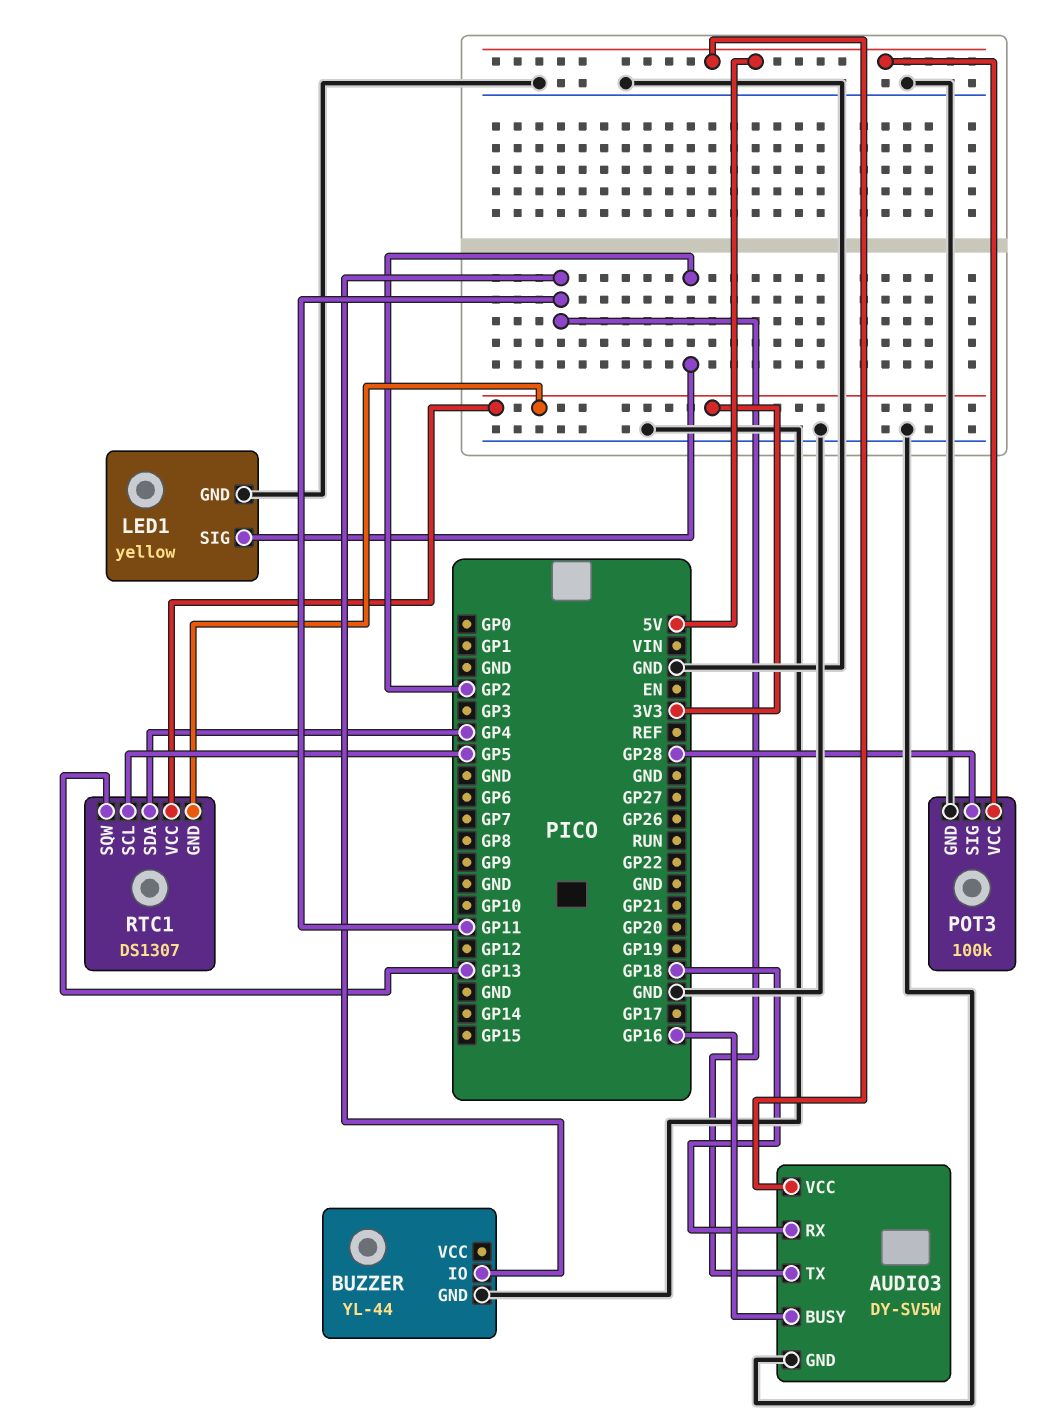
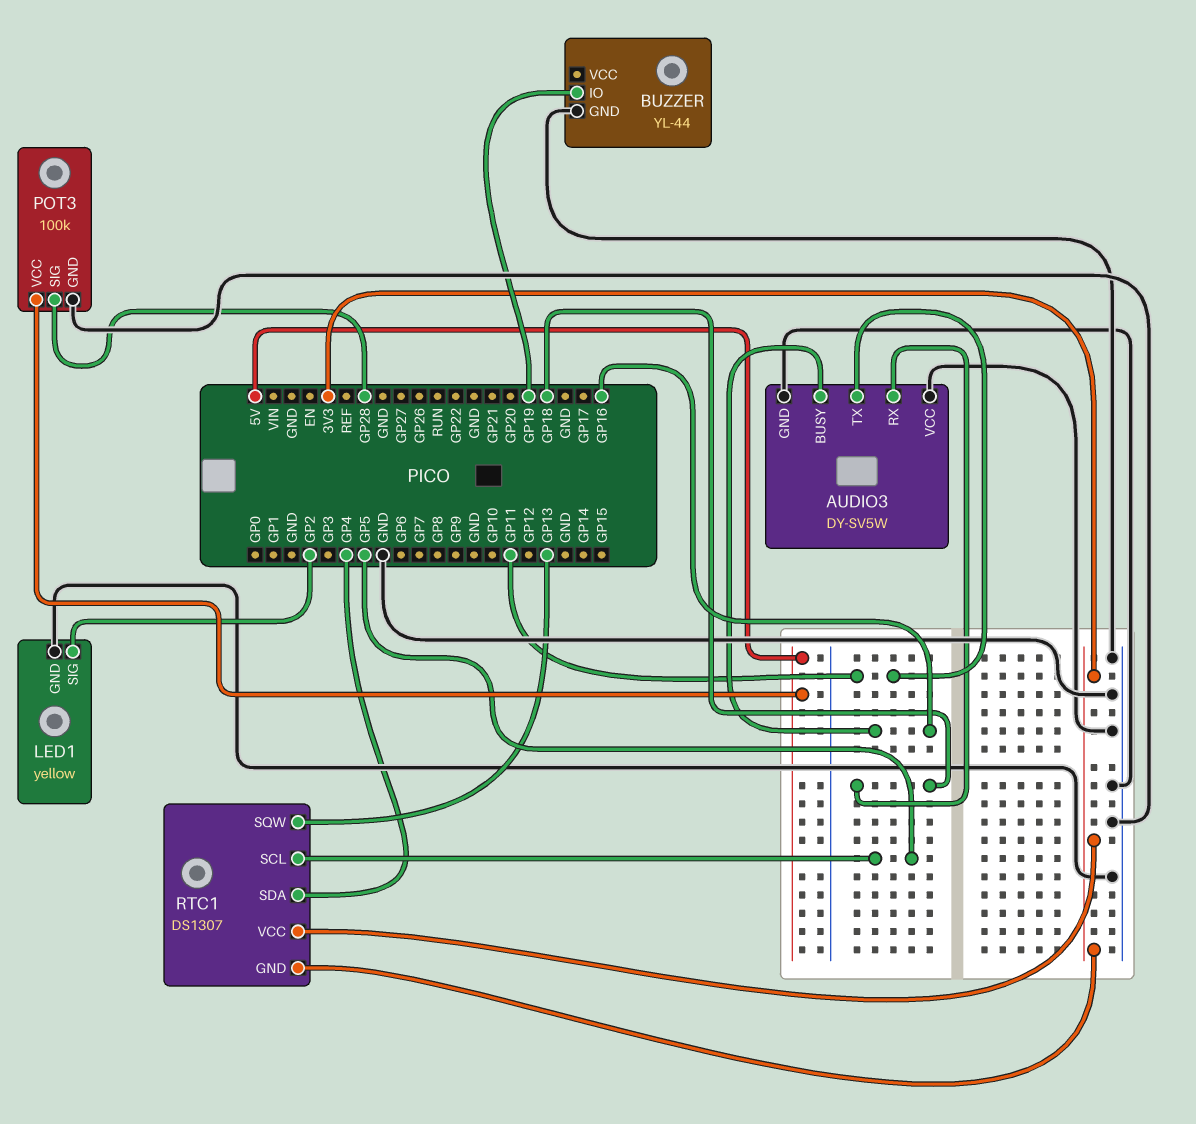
AUDIO3 pin VCC: 5V -> GND
BUZZER pin IO: GP11 -> GP19

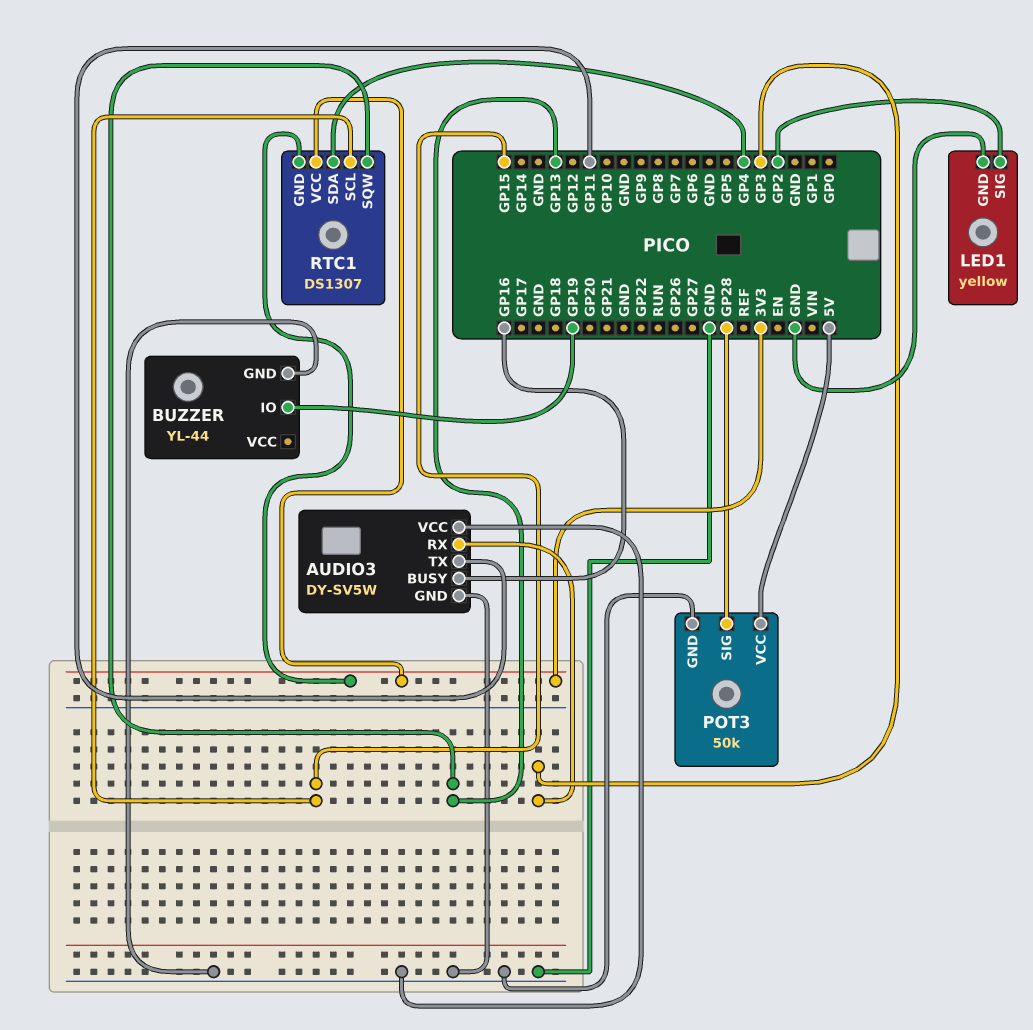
AUDIO3 pin RX: GP18 -> GP3
POT3: 100k -> 50k
RTC1 pin SCL: GP5 -> GP15

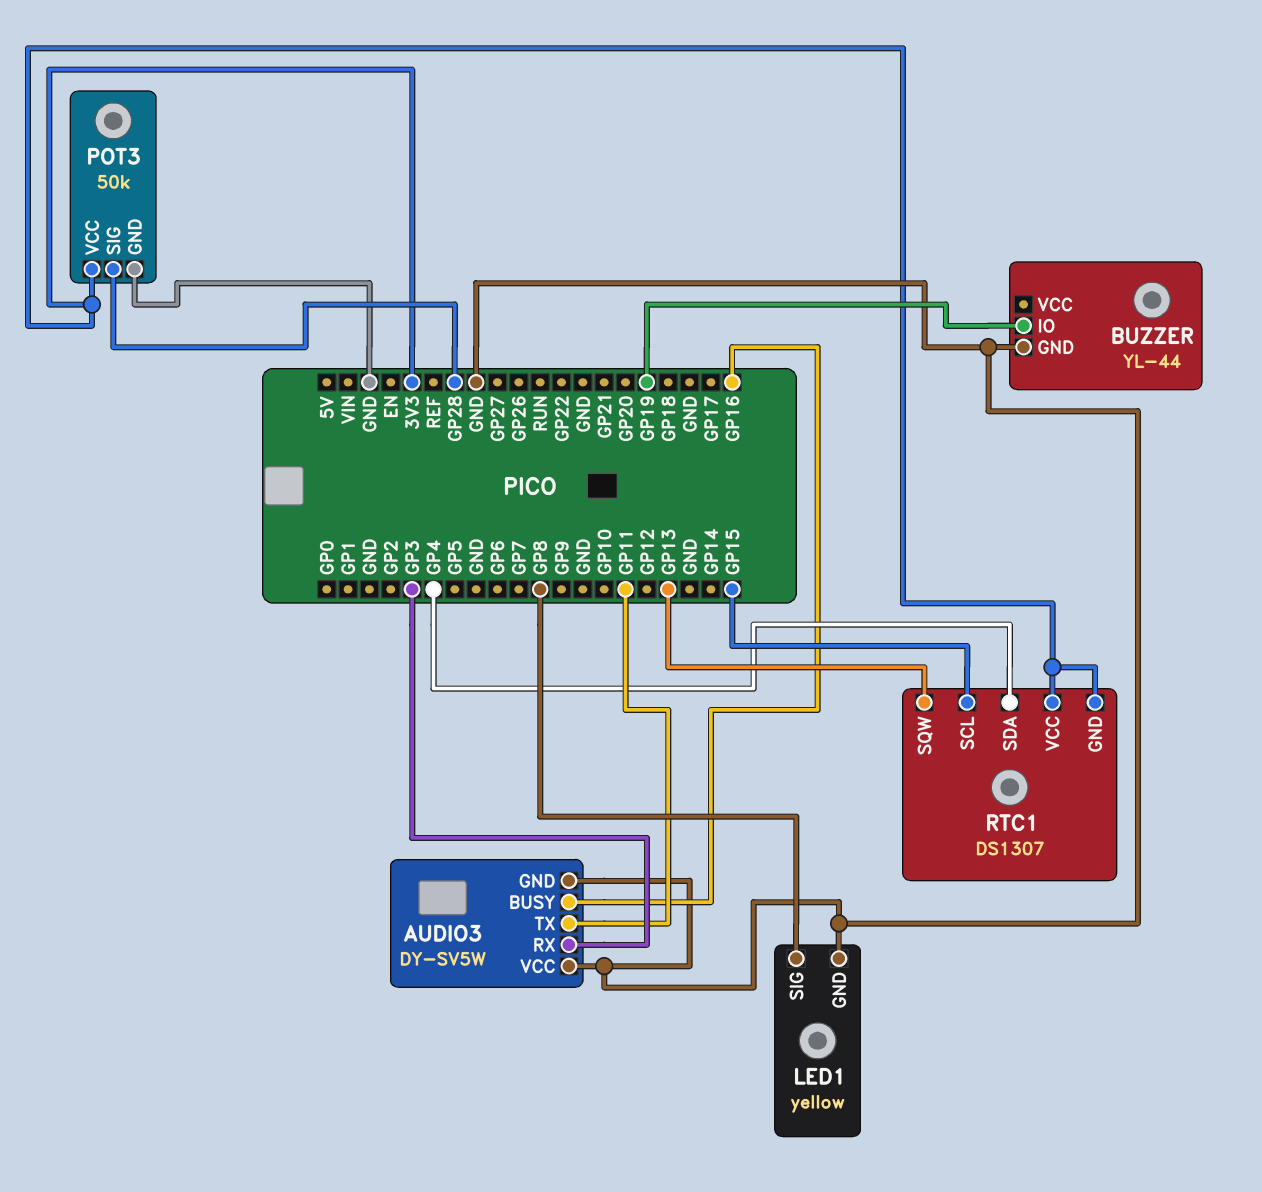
LED1 pin SIG: GP2 -> GP8
POT3 pin VCC: 5V -> 3V3

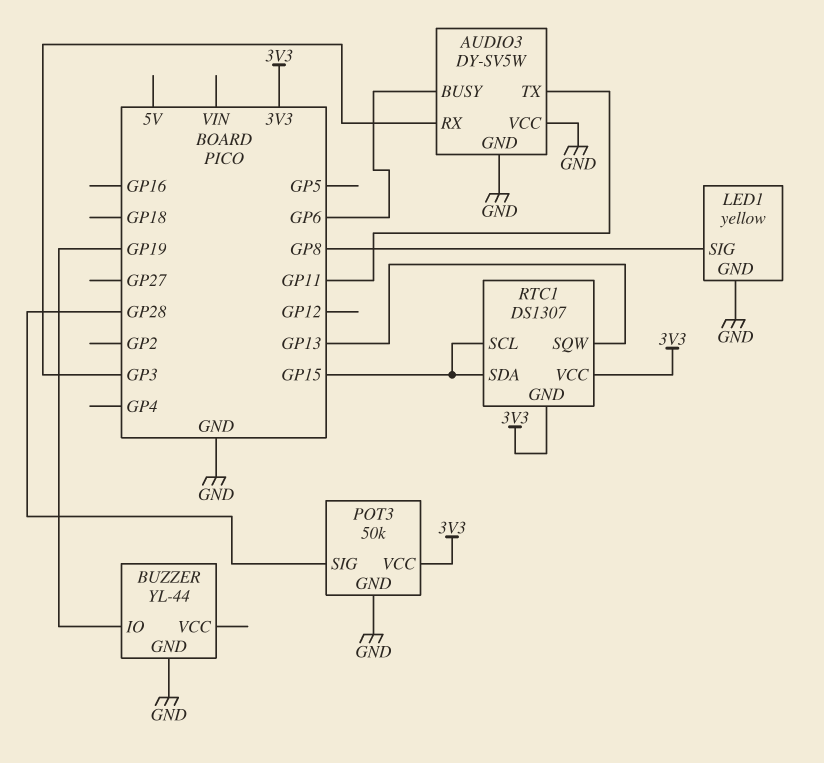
AUDIO3 pin BUSY: GP16 -> GP6
RTC1 pin SDA: GP4 -> GP15

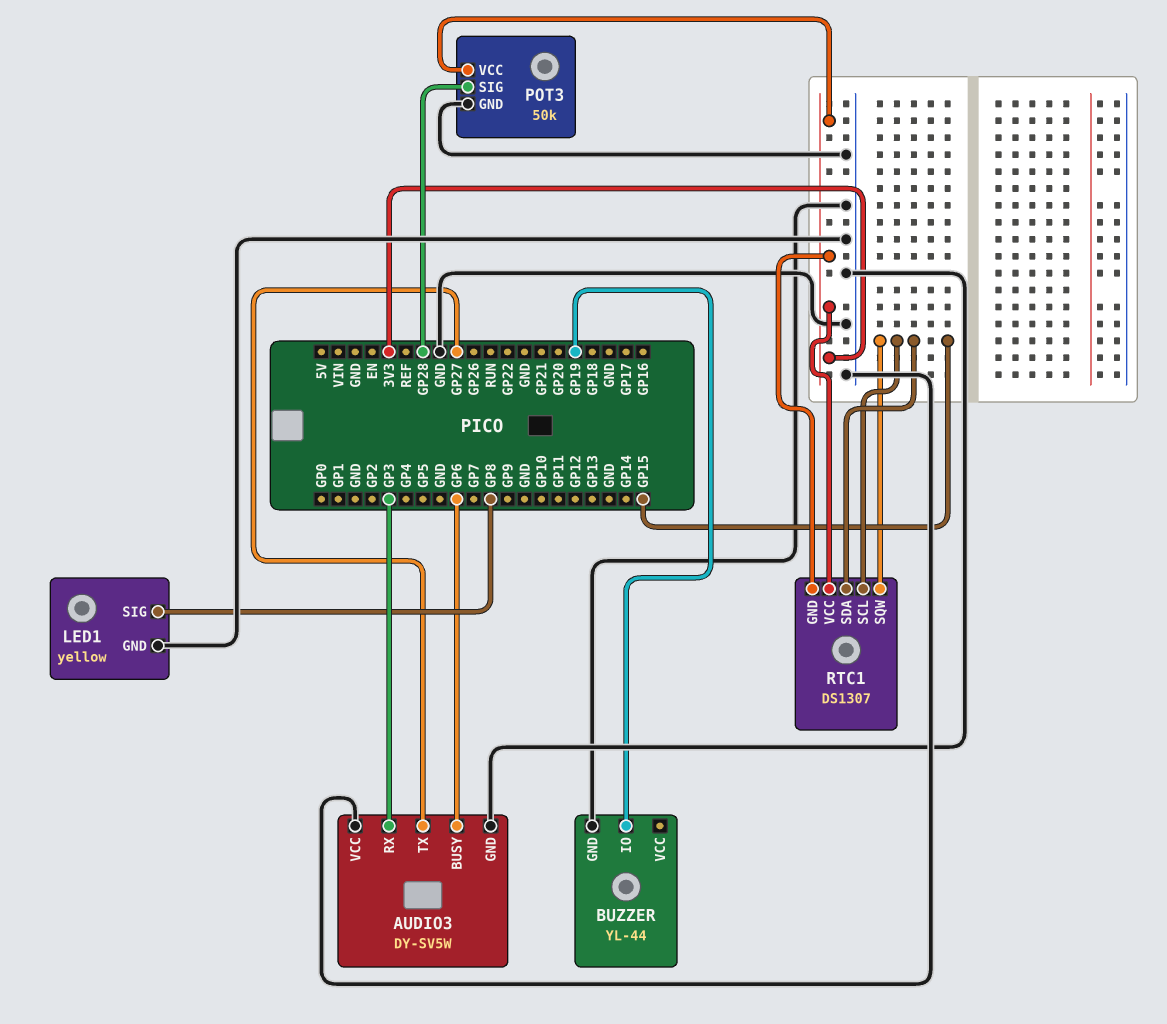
AUDIO3 pin TX: GP11 -> GP27
RTC1 pin SQW: GP13 -> GP15

